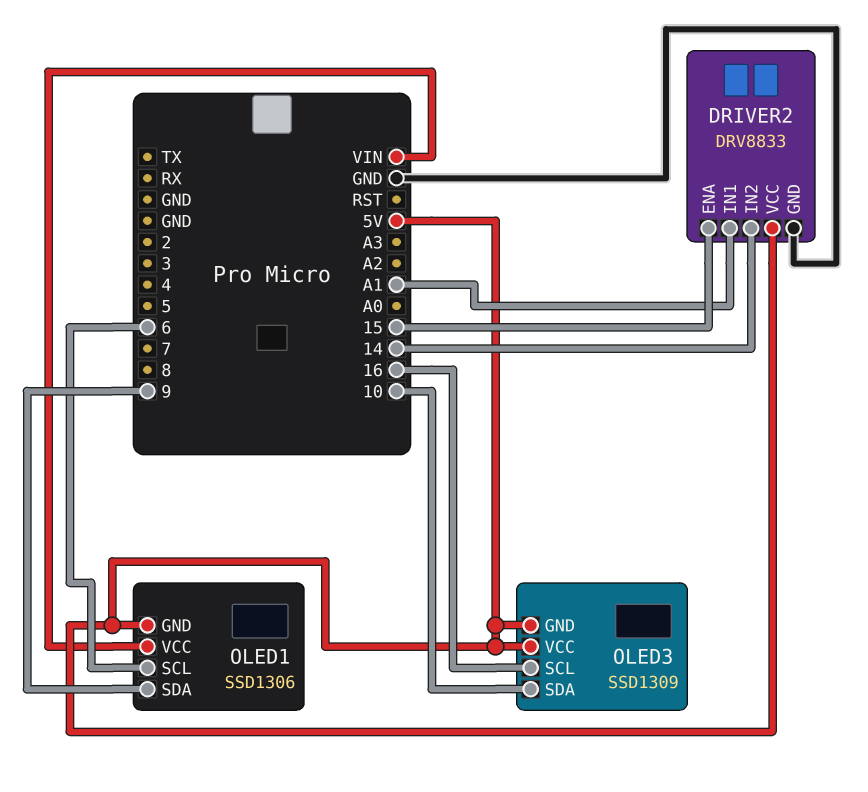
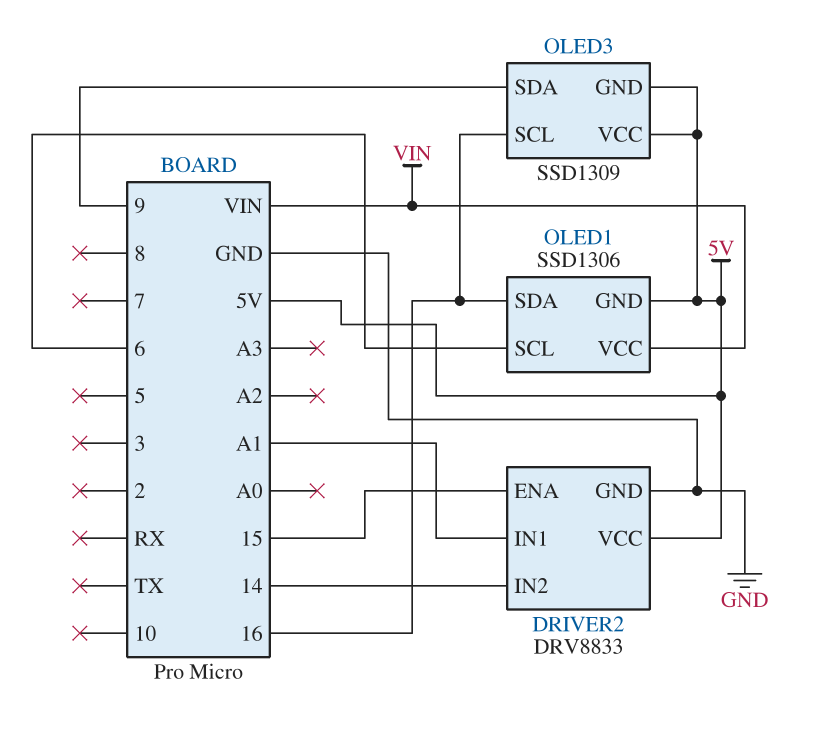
OLED1 pin SDA: 9 -> 16
OLED3 pin SDA: 10 -> 9

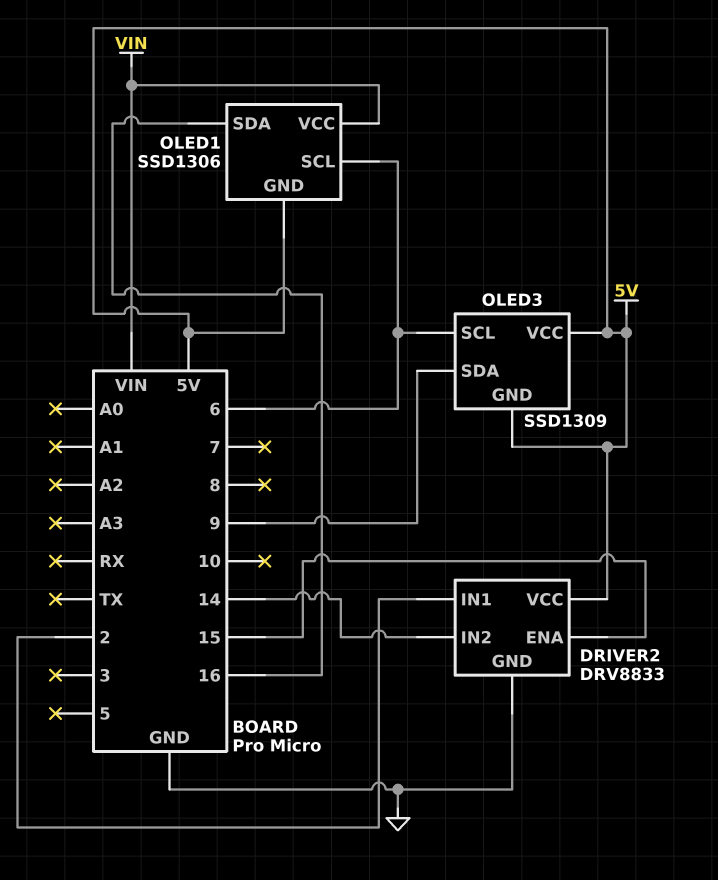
DRIVER2 pin IN1: A1 -> 2
OLED3 pin SCL: 16 -> 6

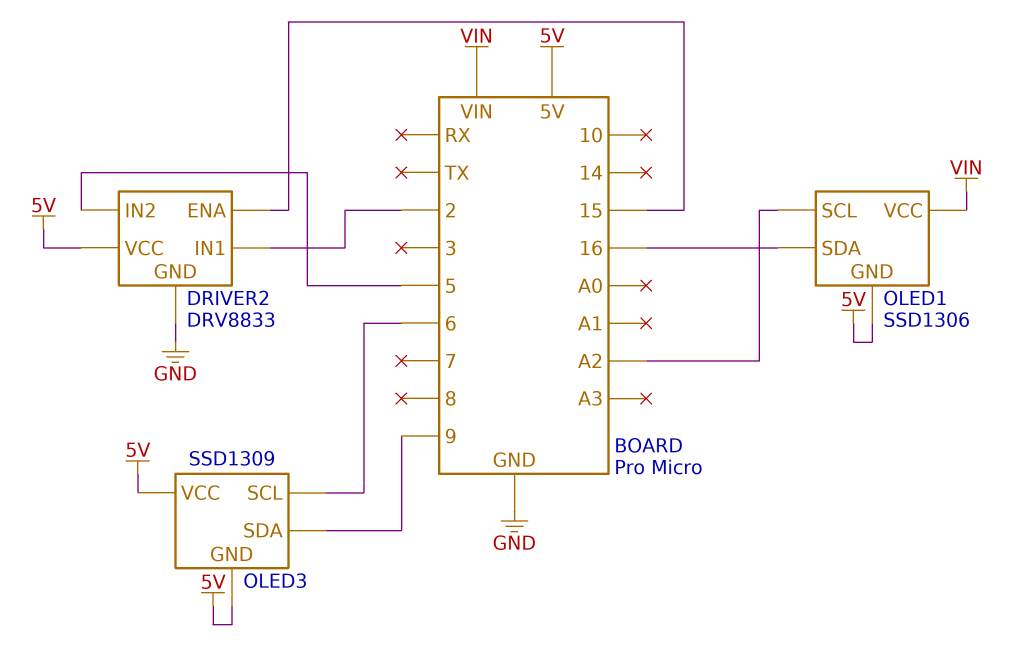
DRIVER2 pin IN2: 14 -> 5
OLED1 pin SCL: 6 -> A2

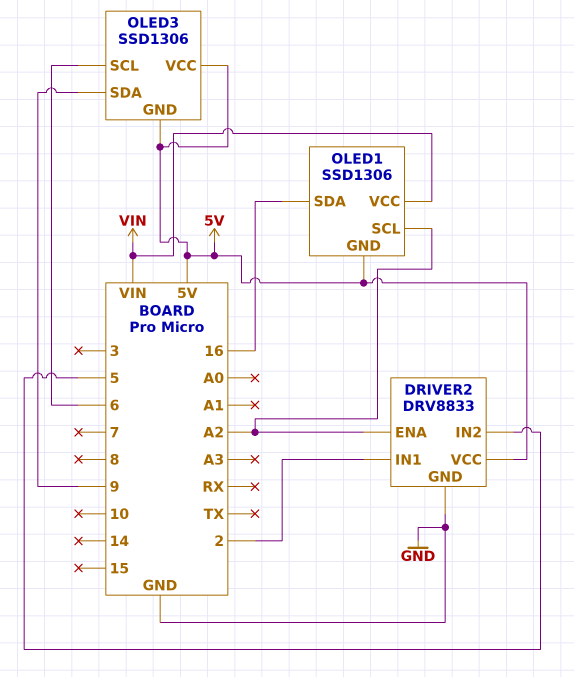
DRIVER2 pin ENA: 15 -> A2
OLED3: SSD1309 -> SSD1306

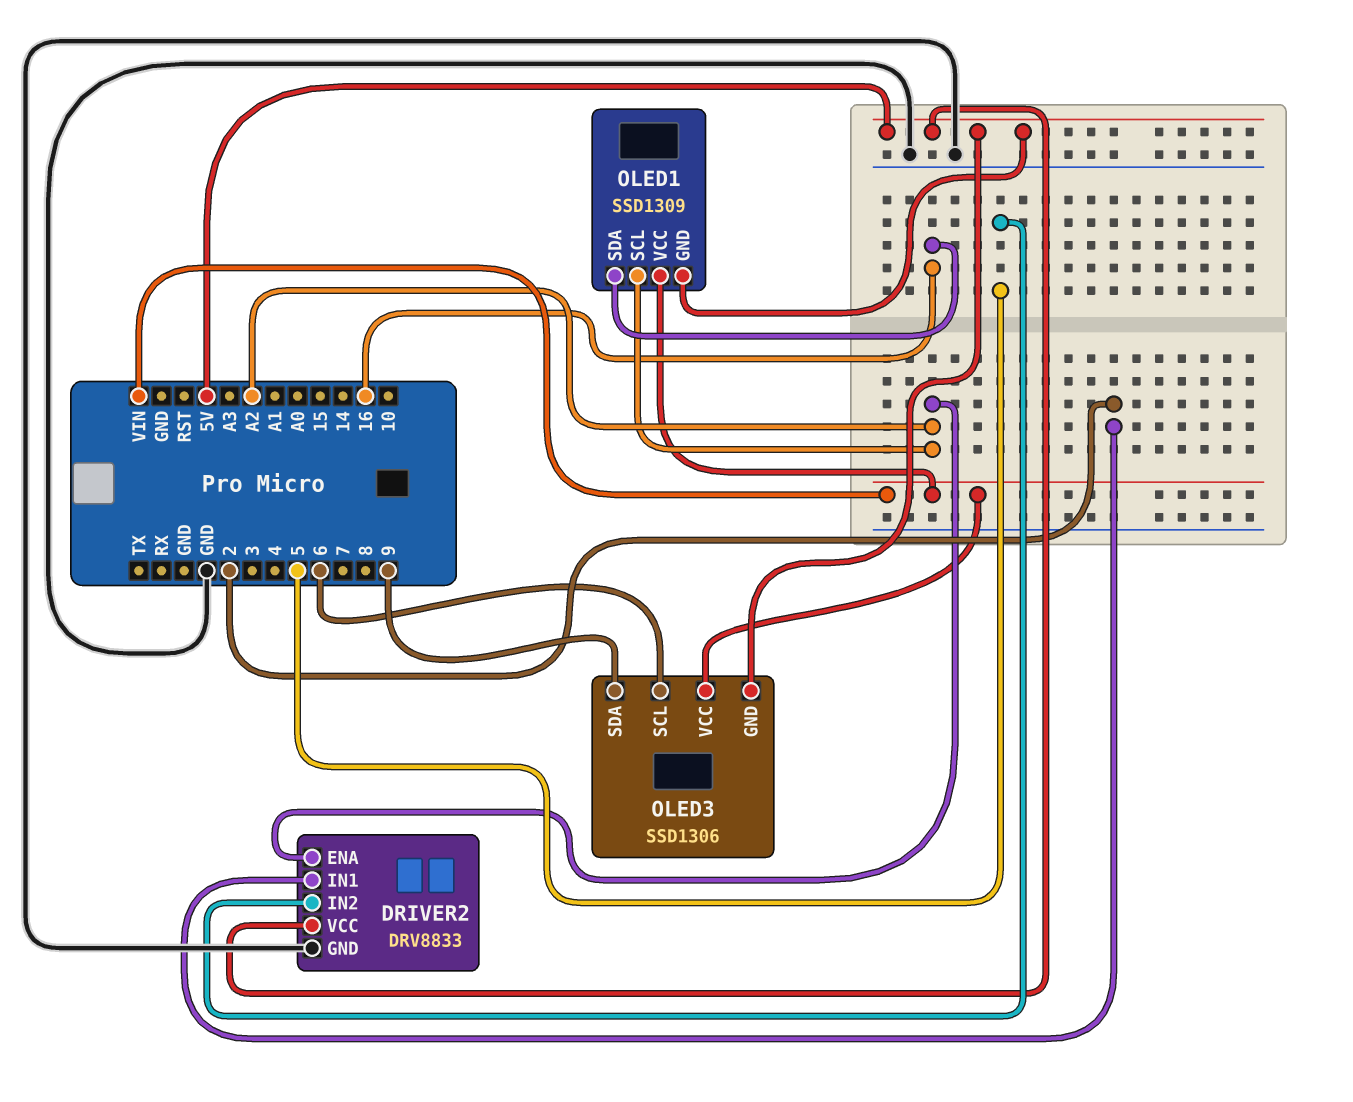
OLED1: SSD1306 -> SSD1309
OLED3 pin VCC: 5V -> VIN

